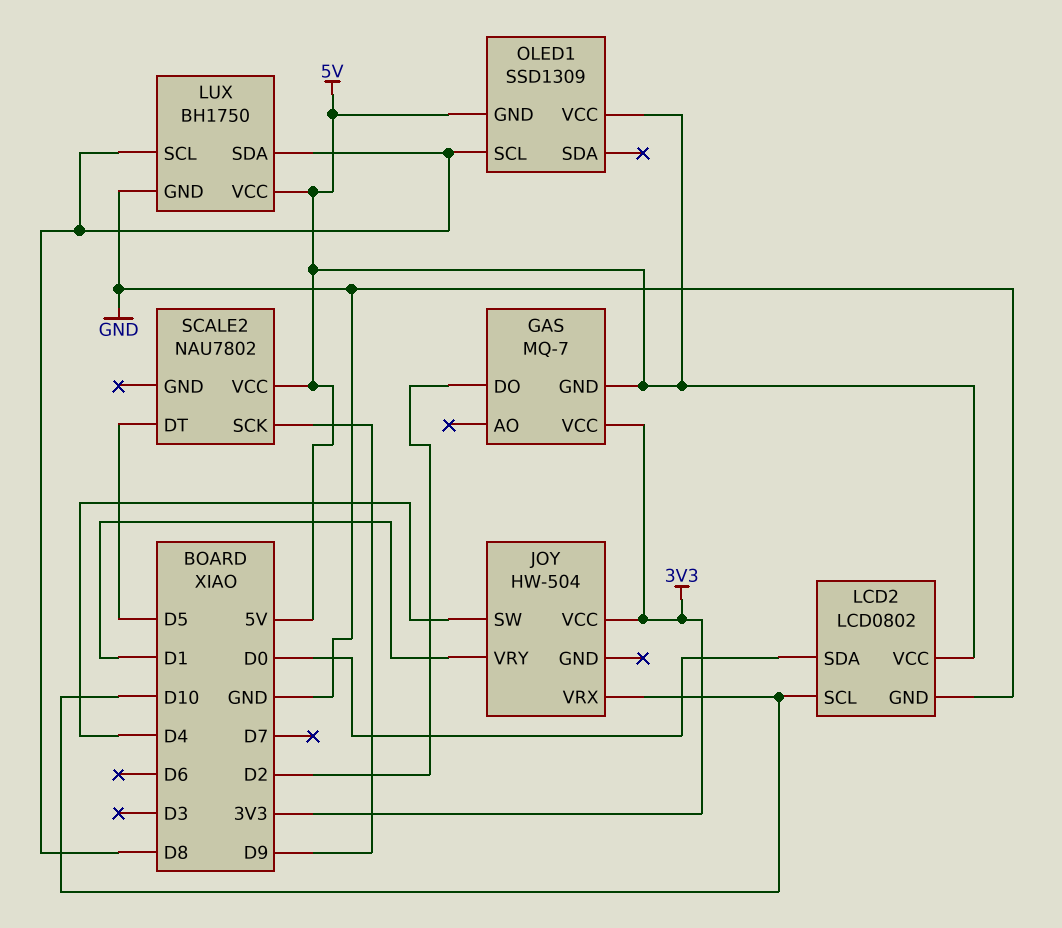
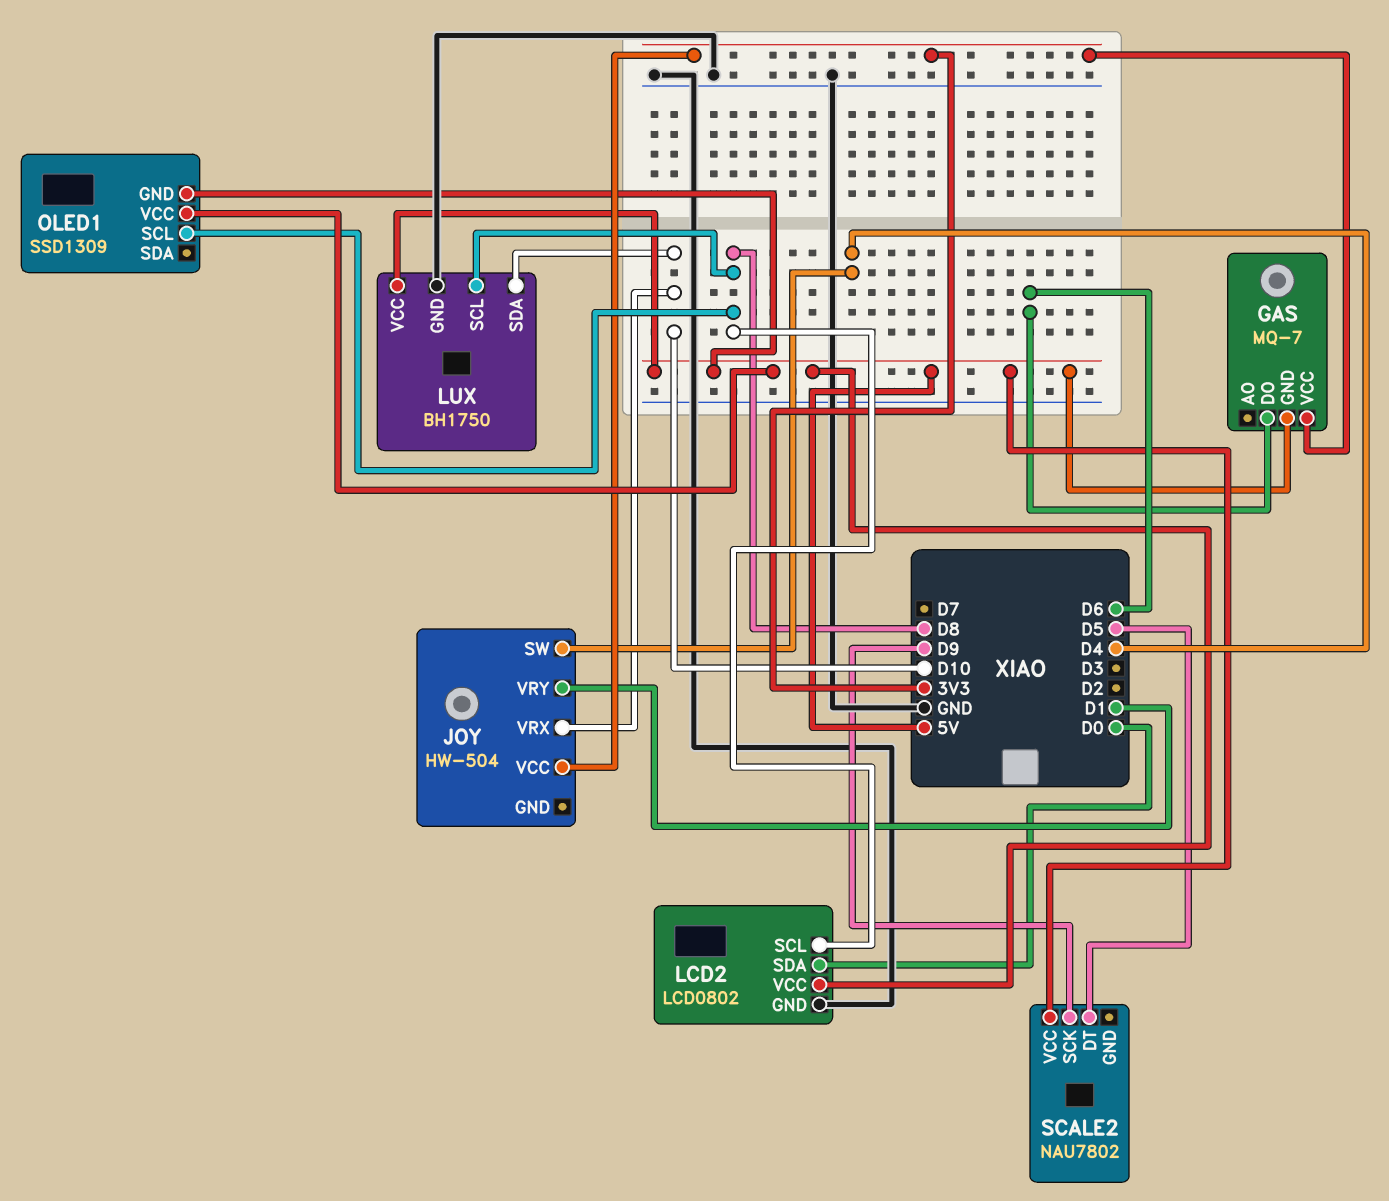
GAS pin DO: D2 -> D6
LCD2 pin SCL: D10 -> D8
LUX pin SDA: D8 -> D10

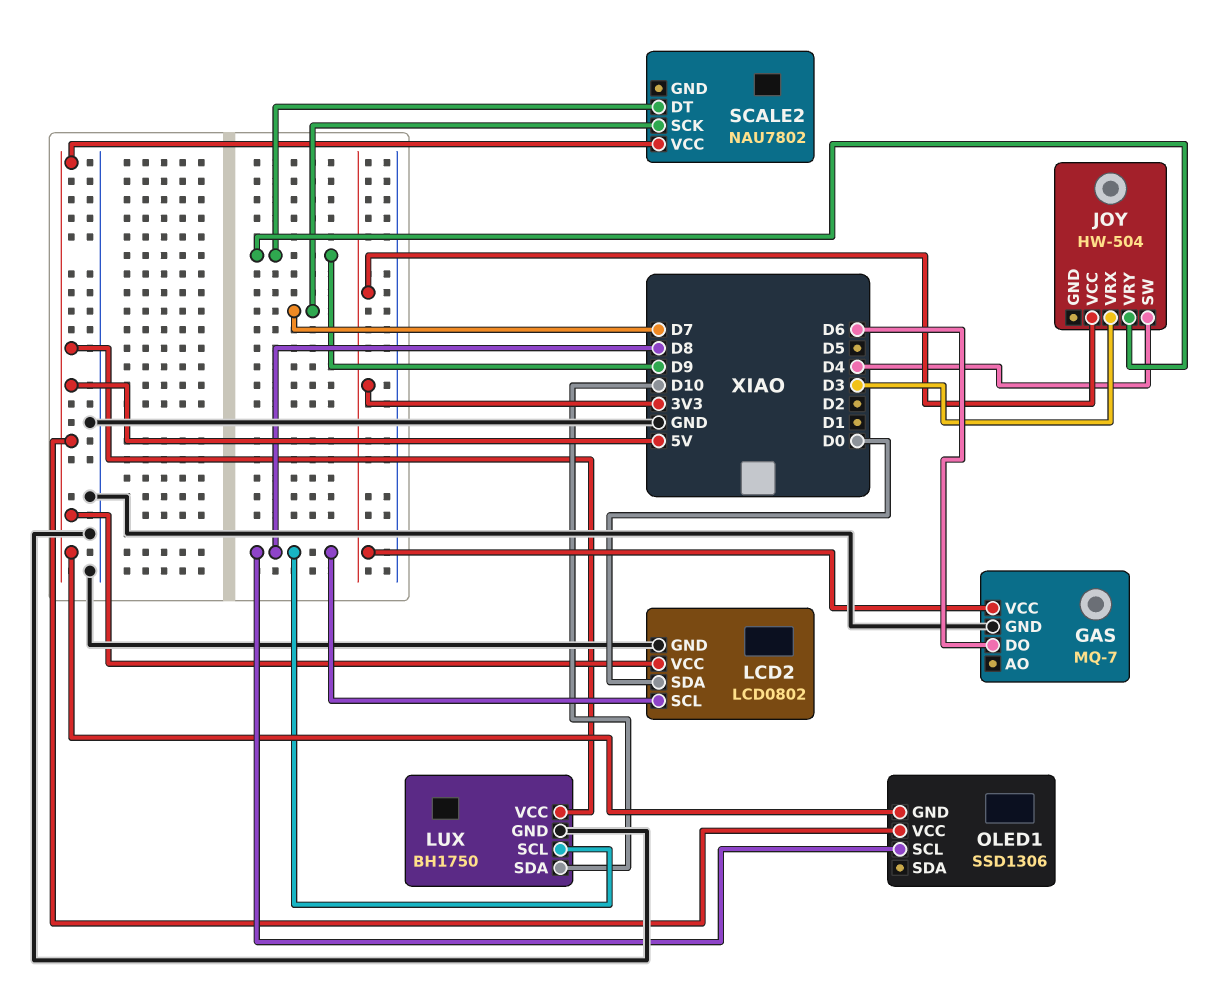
GAS pin GND: 5V -> GND
JOY pin VRX: D10 -> D3
JOY pin VRY: D1 -> D9
OLED1: SSD1309 -> SSD1306
SCALE2 pin DT: D5 -> D9
SCALE2 pin SCK: D9 -> D7

